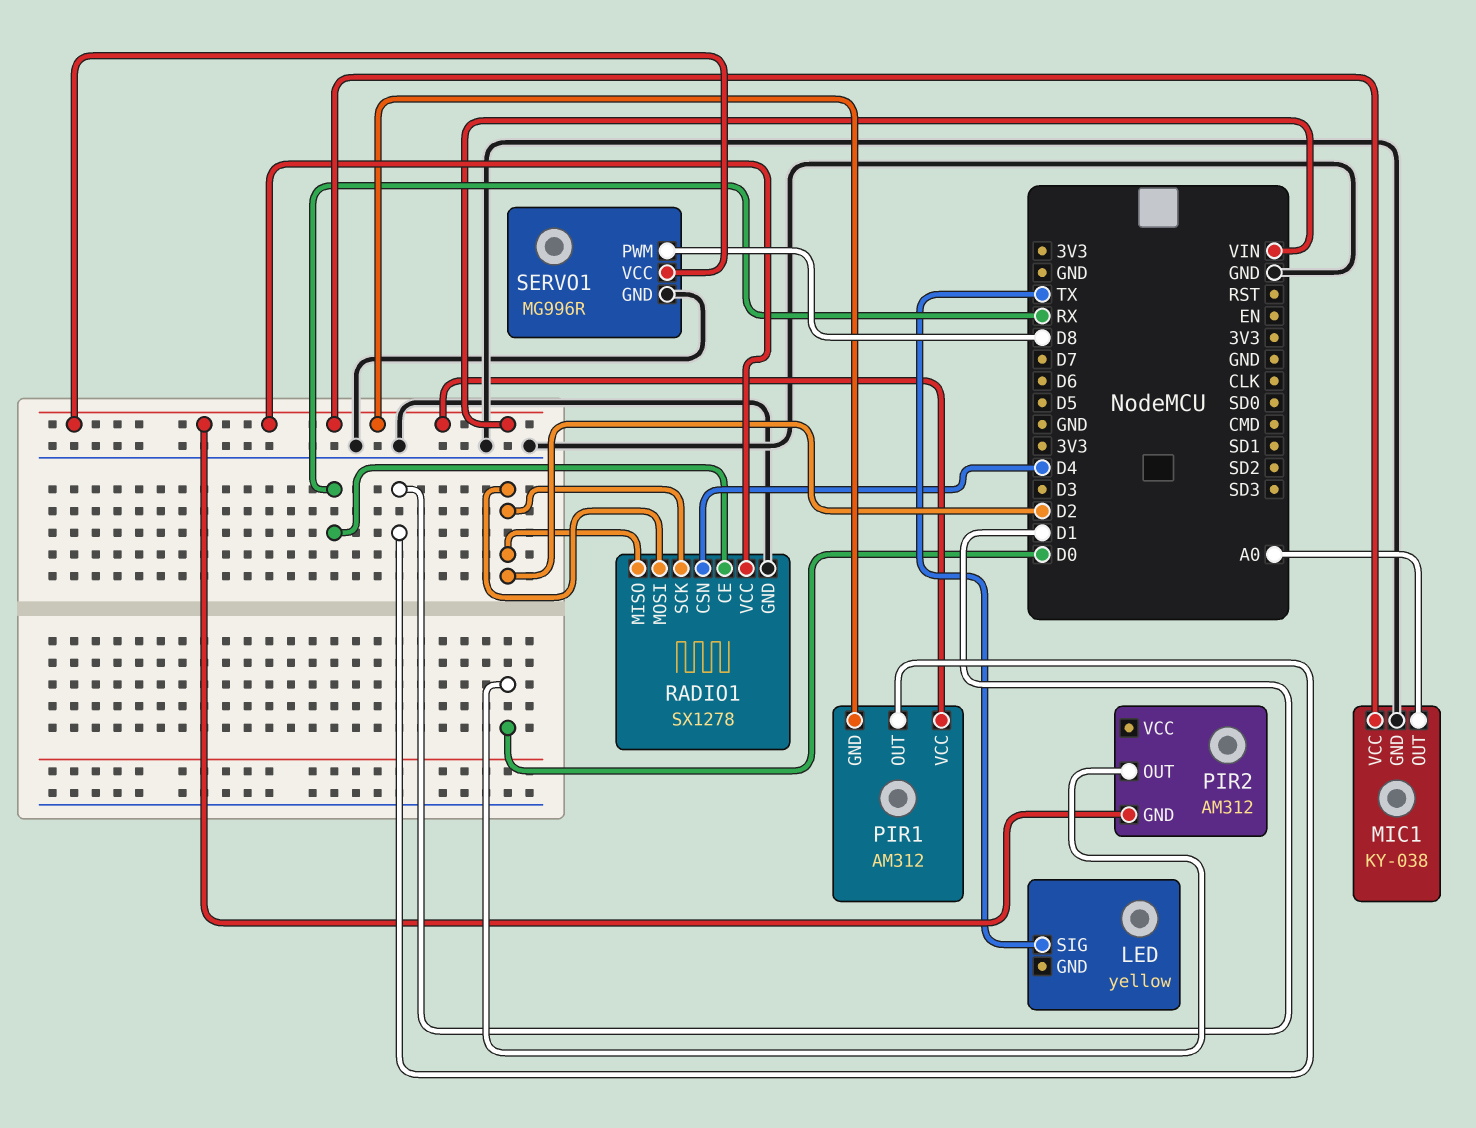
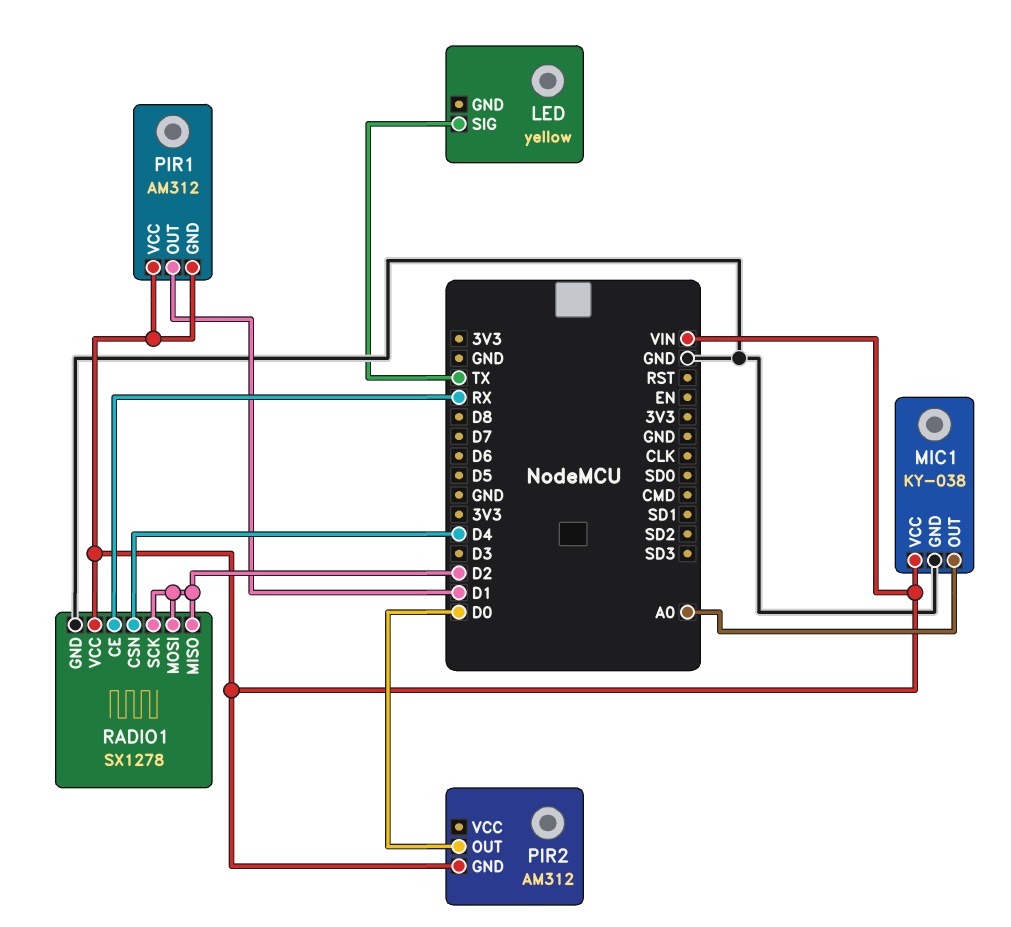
SERVO1: MG996R -> none
SERVO1 pin GND: GND -> none
SERVO1 pin PWM: D8 -> none
SERVO1 pin VCC: VIN -> none

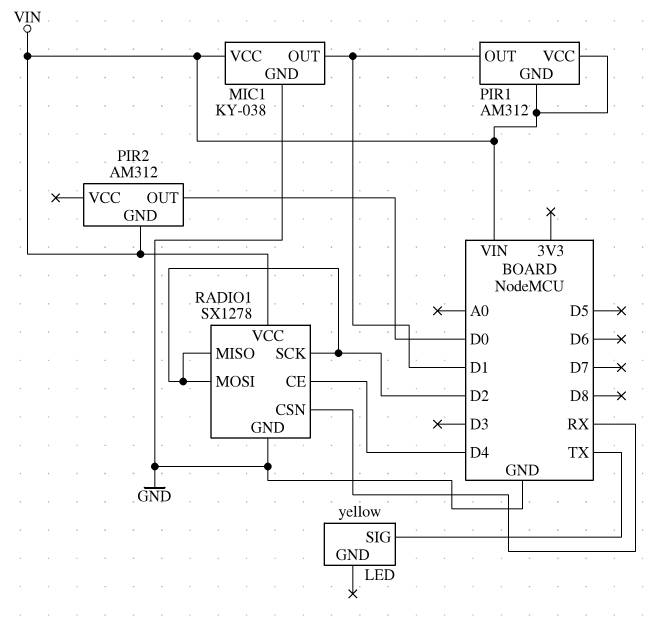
MIC1 pin OUT: A0 -> D1
RADIO1 pin CE: RX -> D4
RADIO1 pin CSN: D4 -> RX

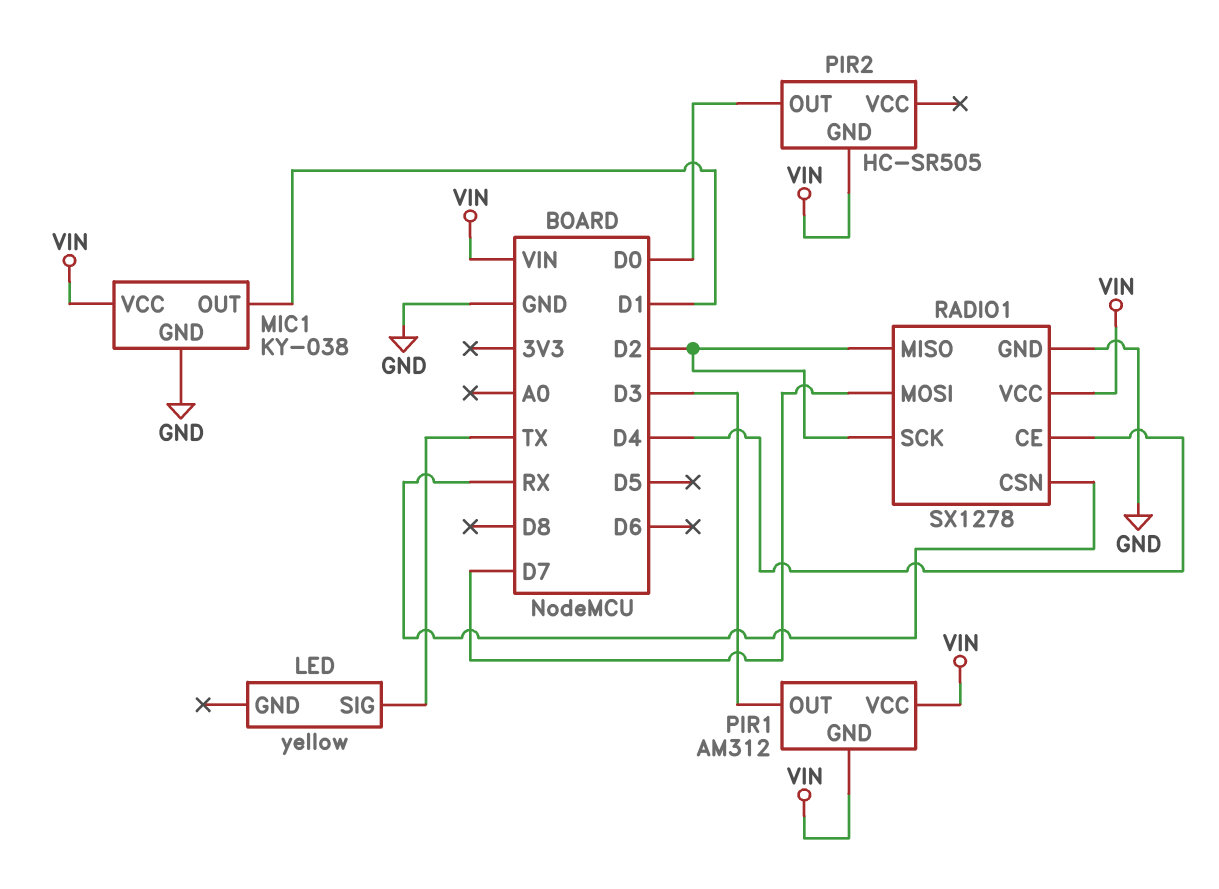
PIR1 pin OUT: D1 -> D3
PIR2: AM312 -> HC-SR505
RADIO1 pin MOSI: D2 -> D7

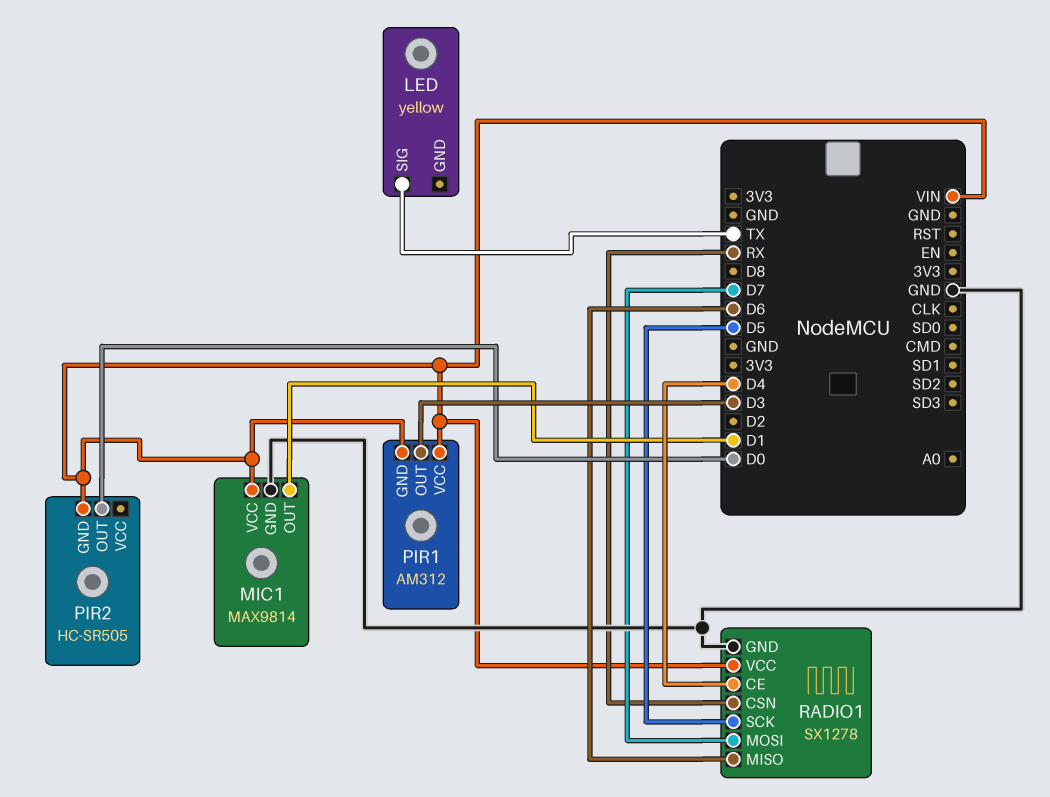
MIC1: KY-038 -> MAX9814
RADIO1 pin MISO: D2 -> D6
RADIO1 pin SCK: D2 -> D5

